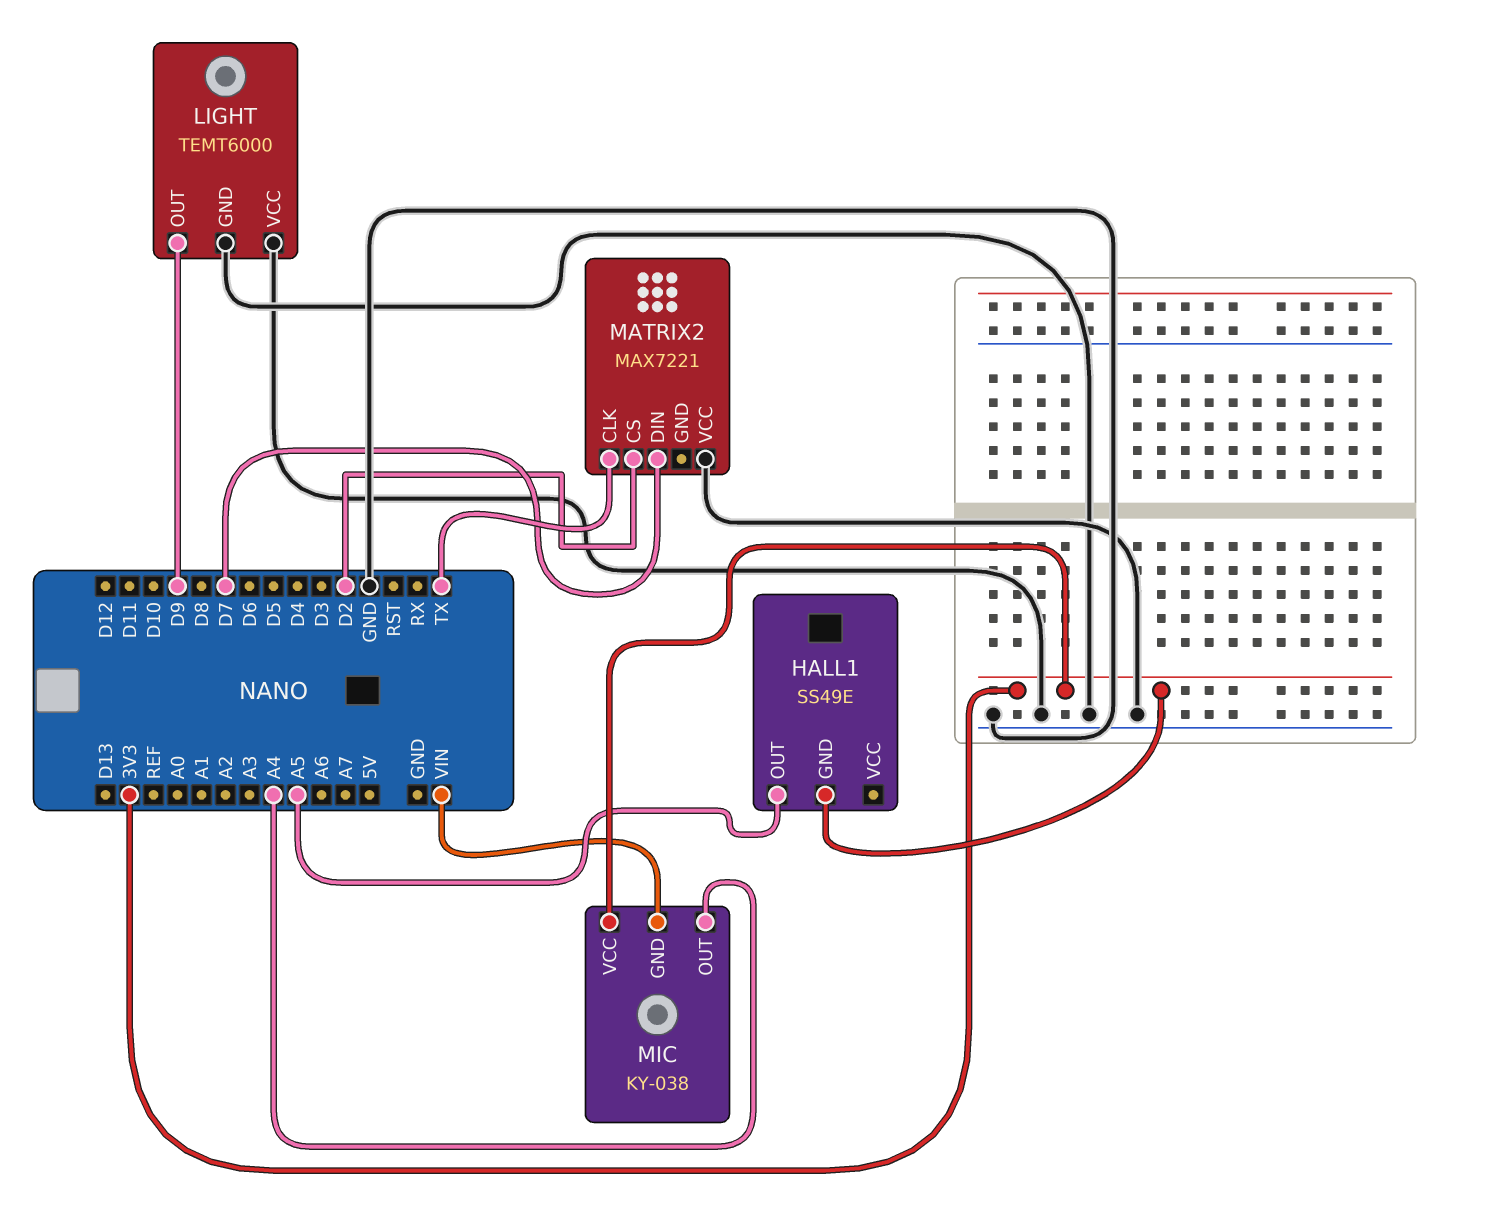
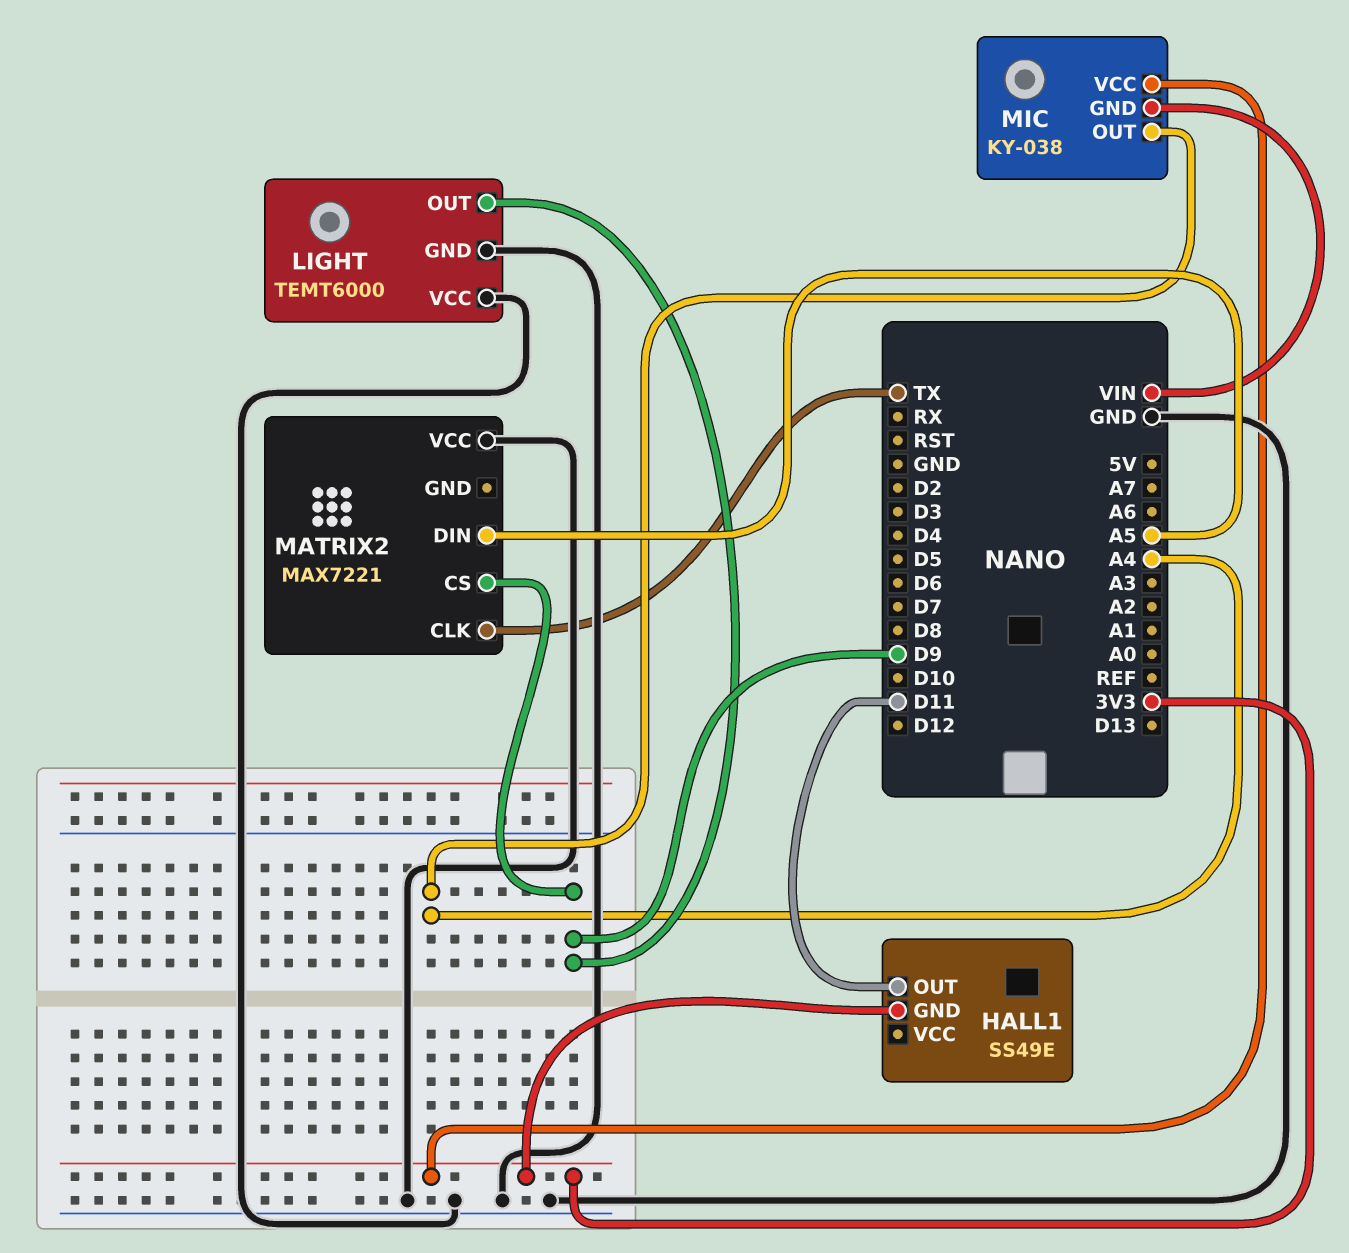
HALL1 pin OUT: A5 -> D11
MATRIX2 pin CS: D2 -> D9
MATRIX2 pin DIN: D7 -> A5

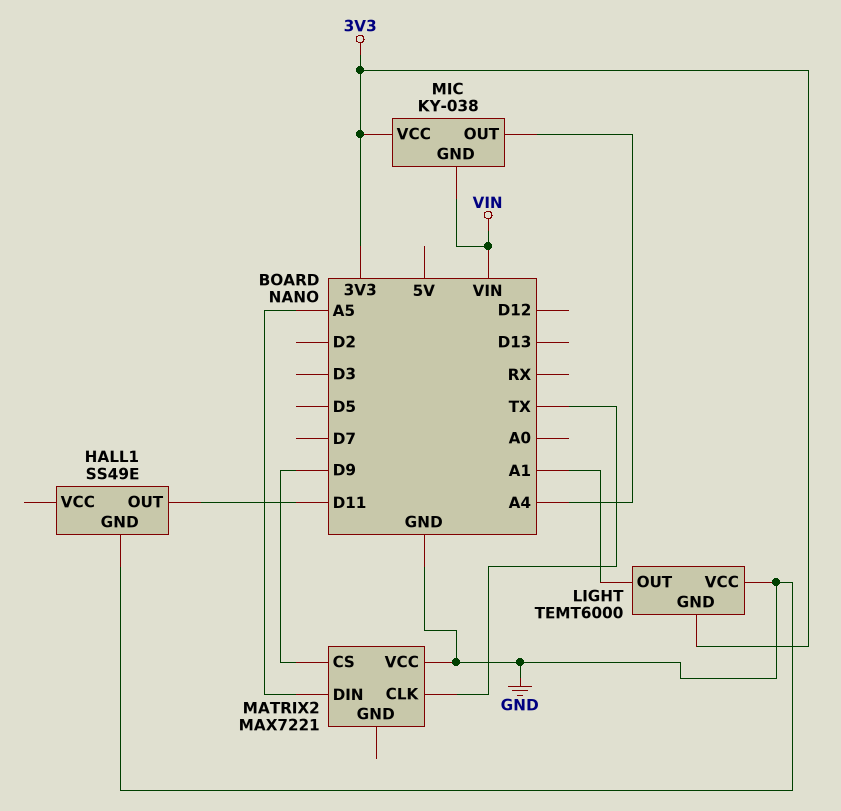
HALL1 pin GND: 3V3 -> GND
LIGHT pin GND: GND -> 3V3
LIGHT pin OUT: D9 -> A1

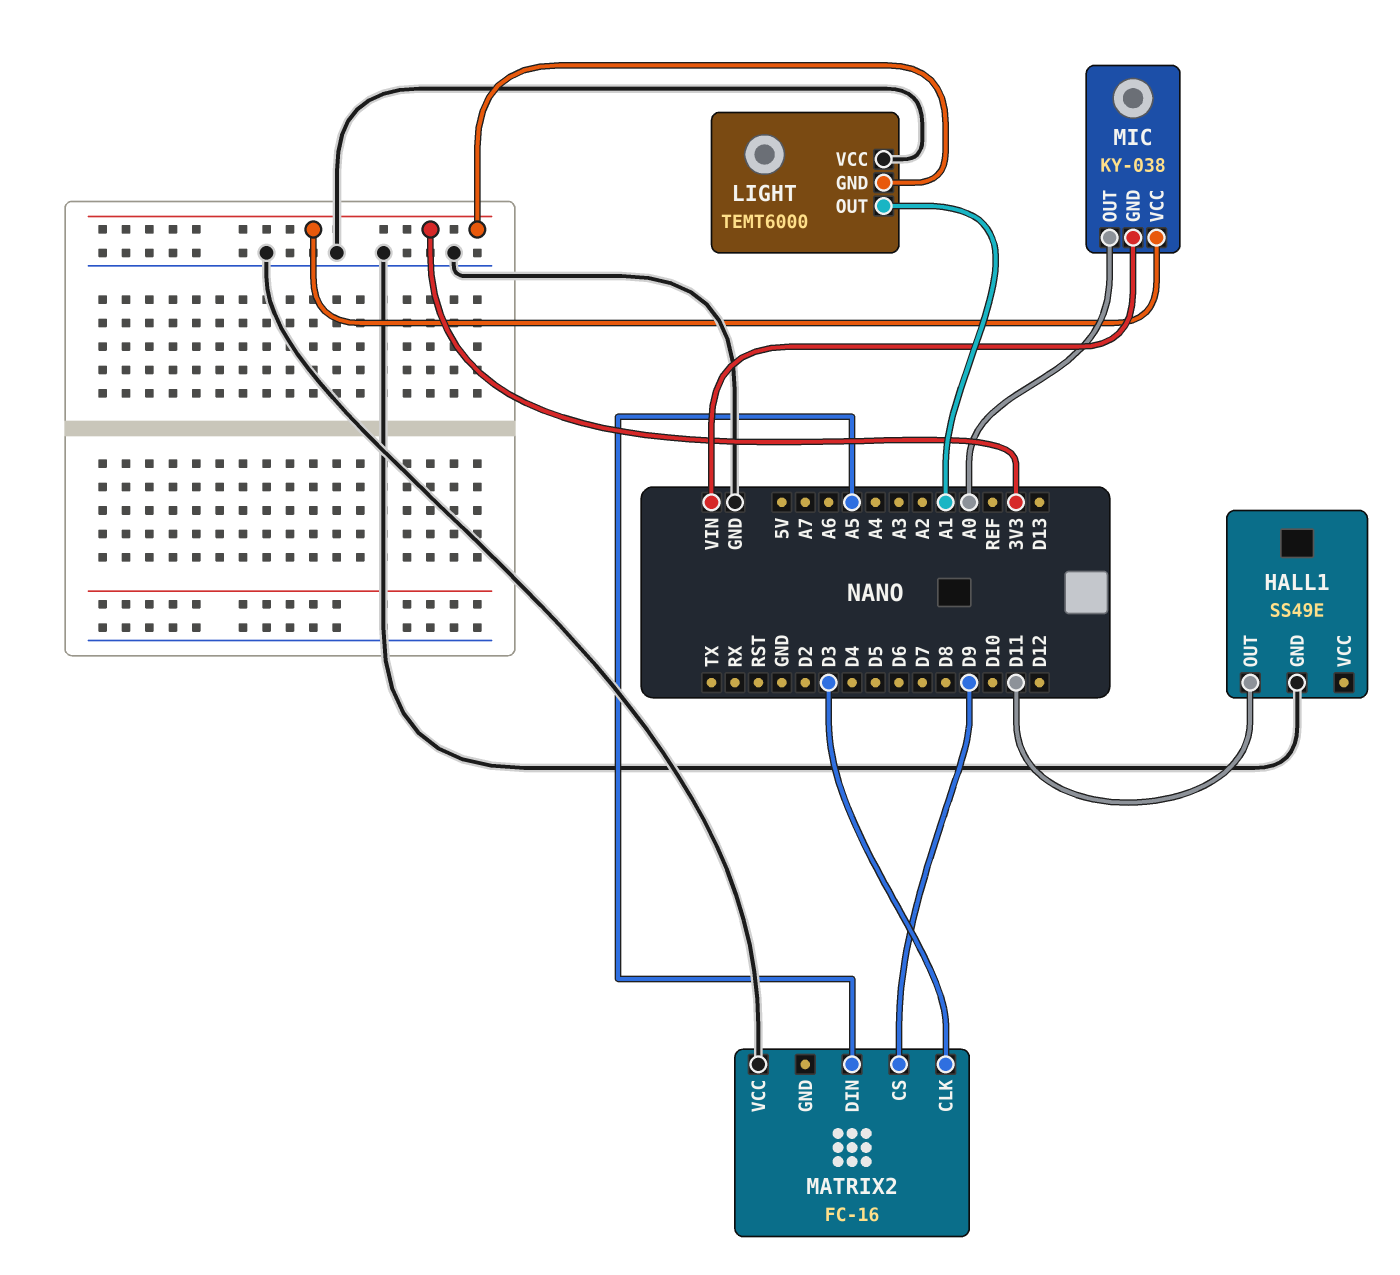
MATRIX2: MAX7221 -> FC-16
MATRIX2 pin CLK: TX -> D3
MIC pin OUT: A4 -> A0

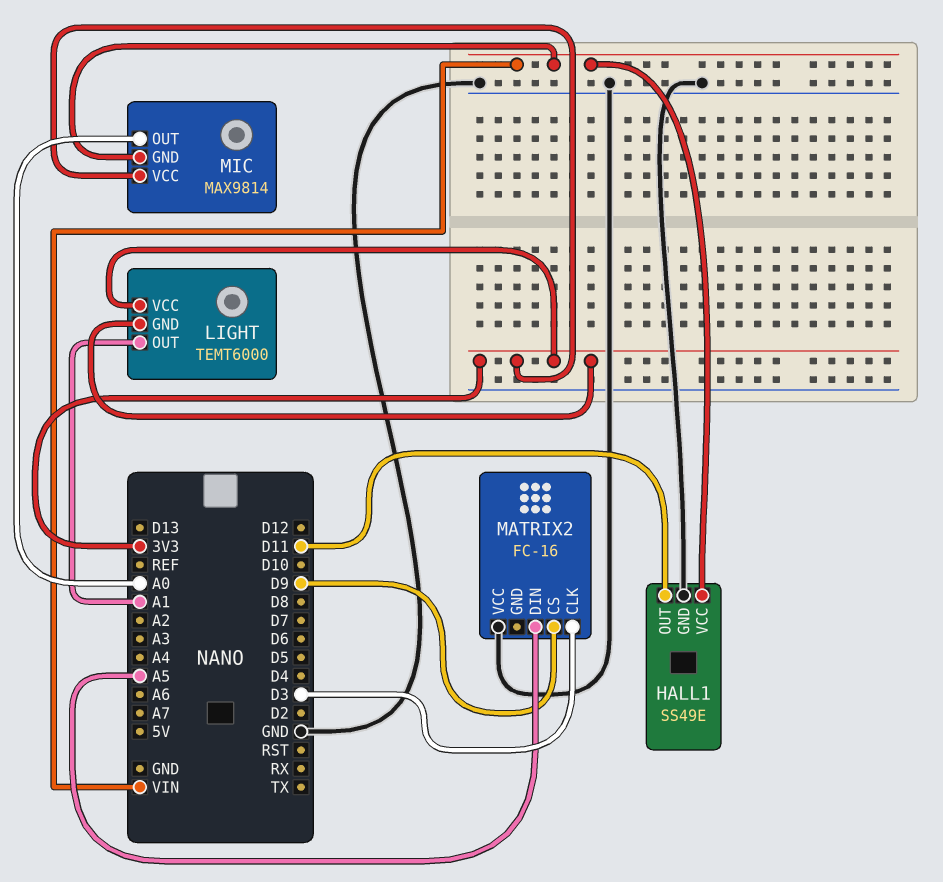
HALL1 pin VCC: none -> VIN
LIGHT pin VCC: GND -> 3V3
MIC: KY-038 -> MAX9814

